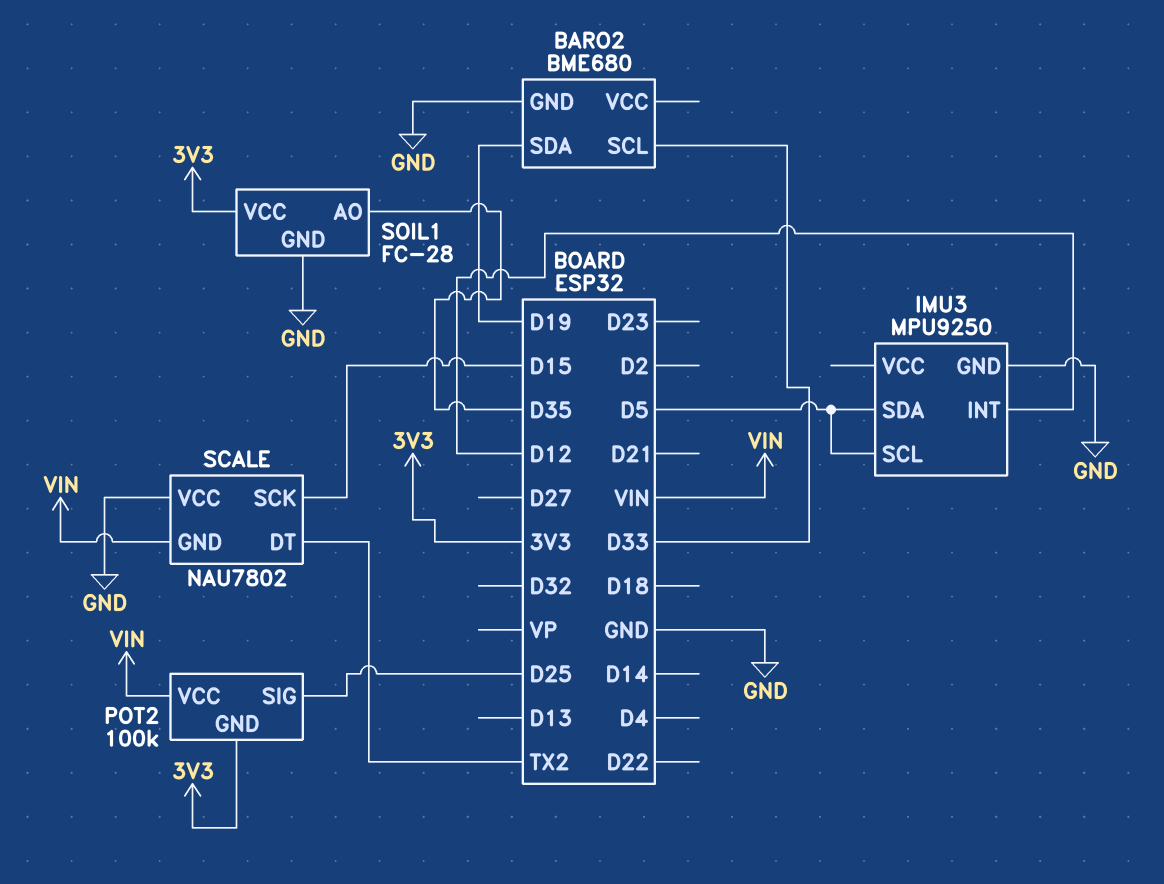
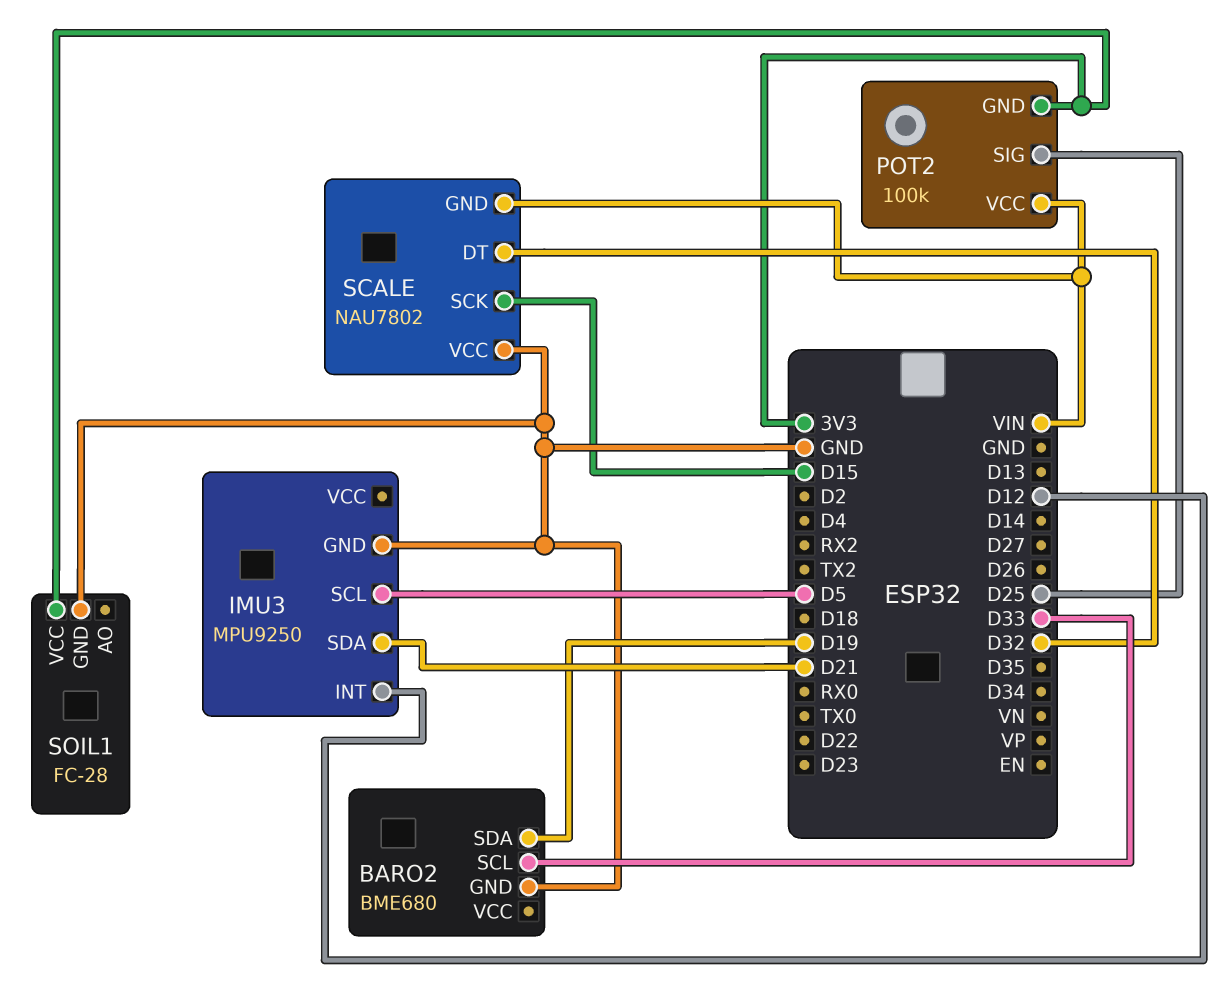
IMU3 pin SDA: D5 -> D21
SCALE pin DT: TX2 -> D32
SOIL1 pin AO: D35 -> none

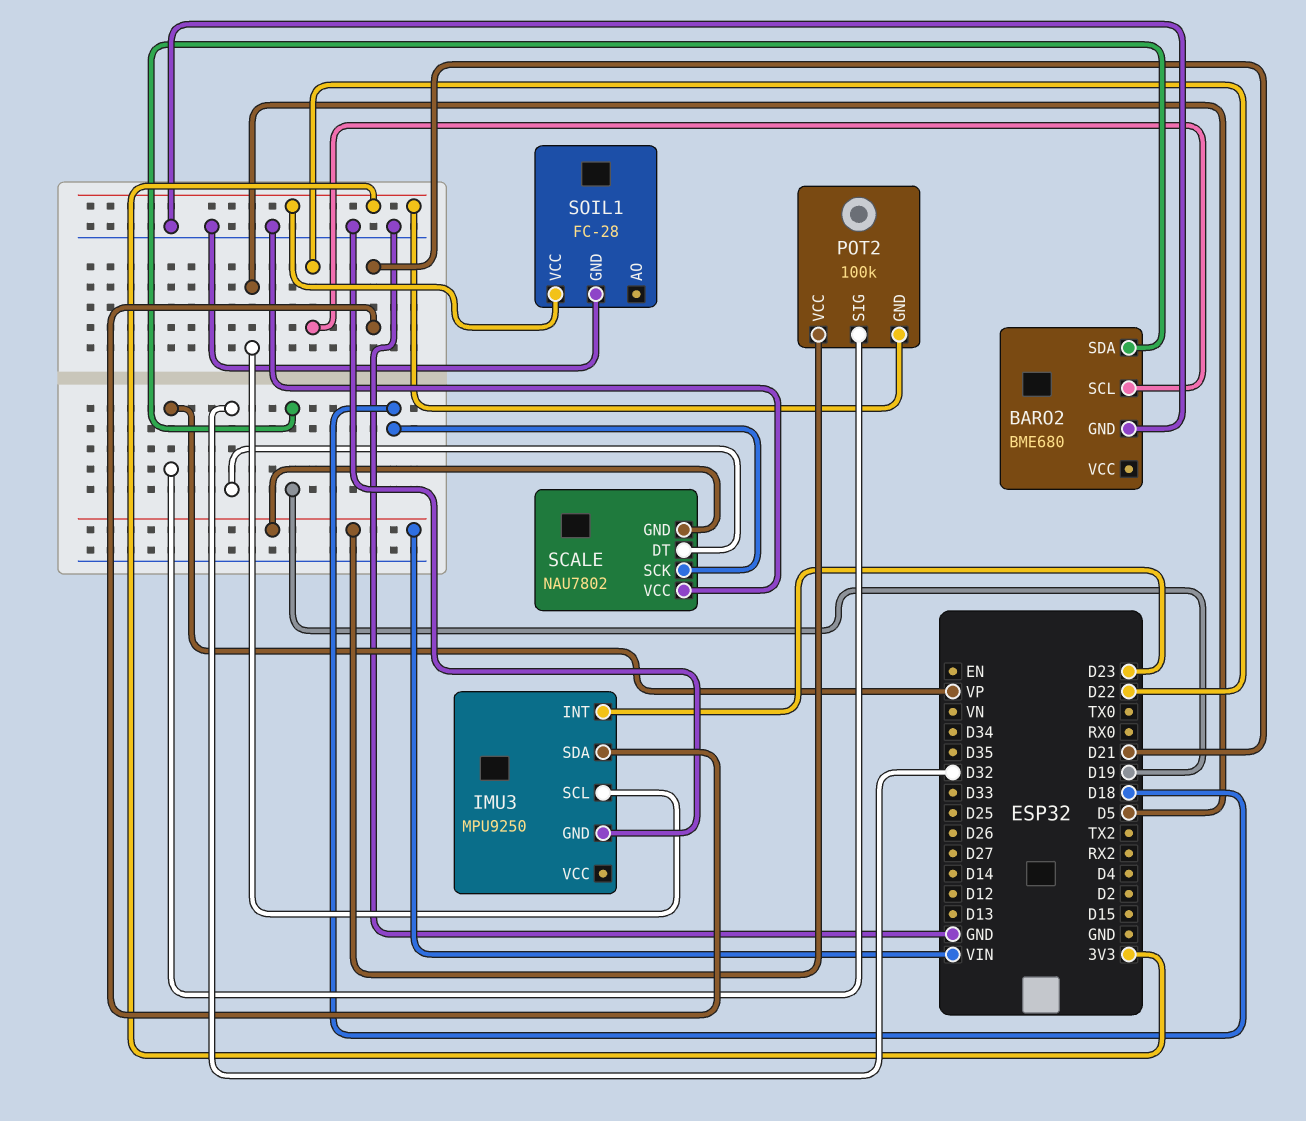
BARO2 pin SCL: D33 -> D22
IMU3 pin INT: D12 -> D23
POT2 pin SIG: D25 -> VP
SCALE pin SCK: D15 -> D18

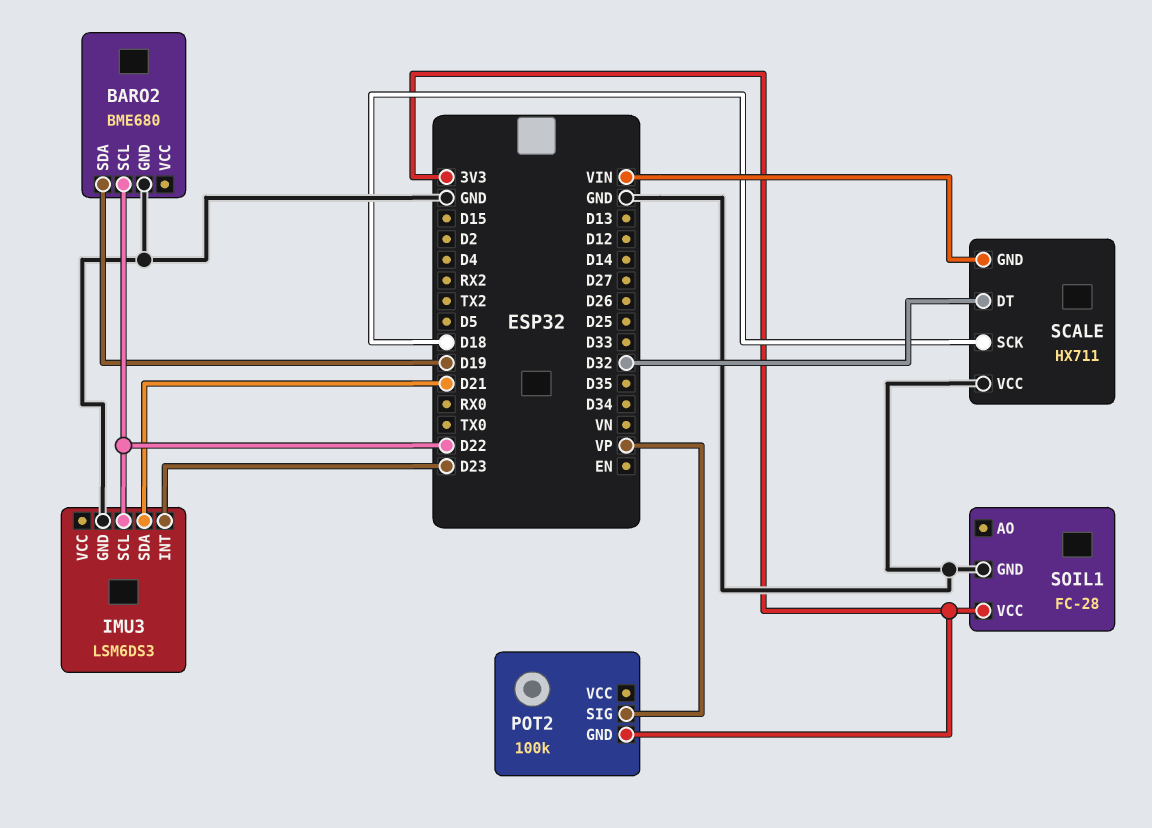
IMU3: MPU9250 -> LSM6DS3
IMU3 pin SCL: D5 -> D22
POT2 pin VCC: VIN -> none
SCALE: NAU7802 -> HX711

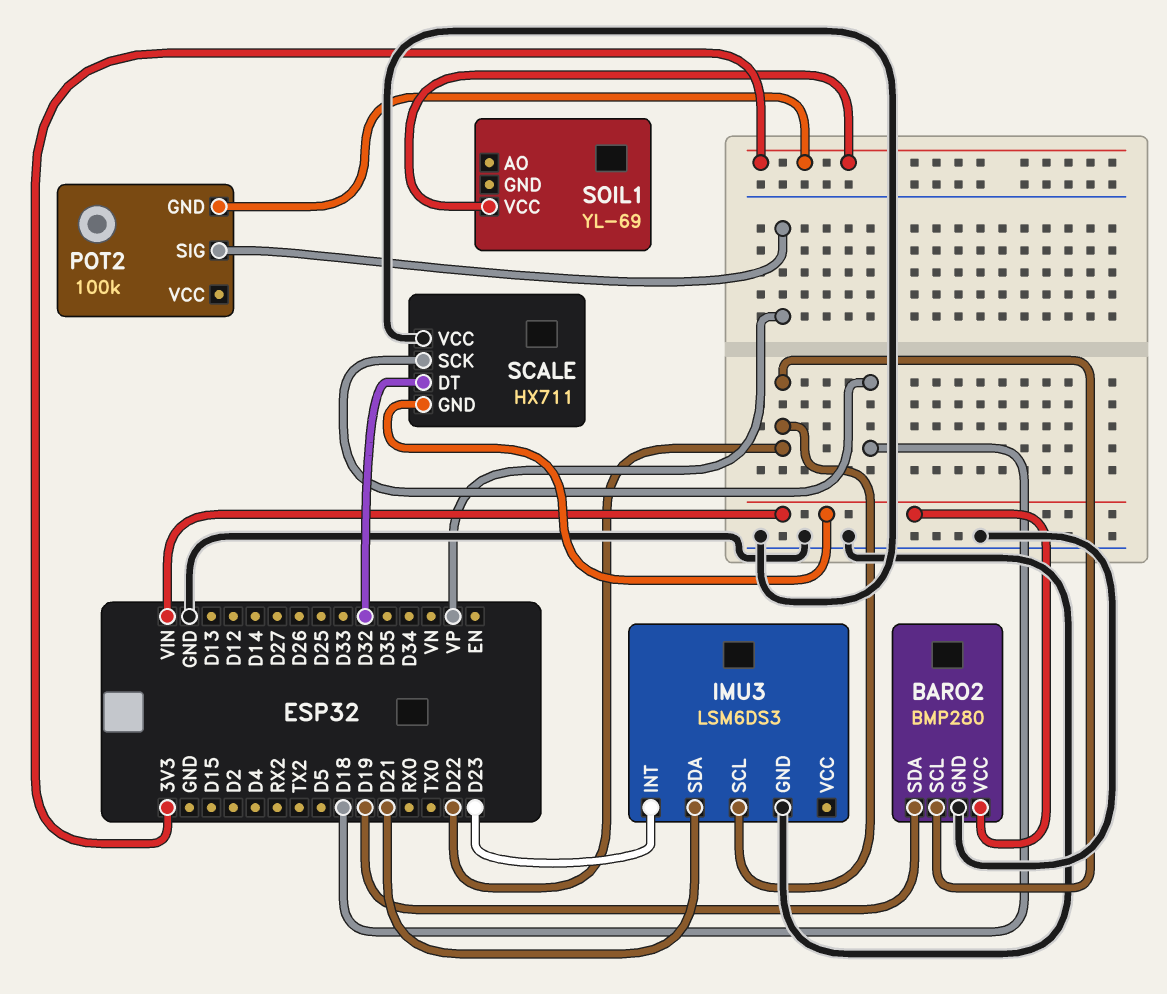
BARO2: BME680 -> BMP280
BARO2 pin VCC: none -> VIN
SOIL1: FC-28 -> YL-69
SOIL1 pin GND: GND -> none

